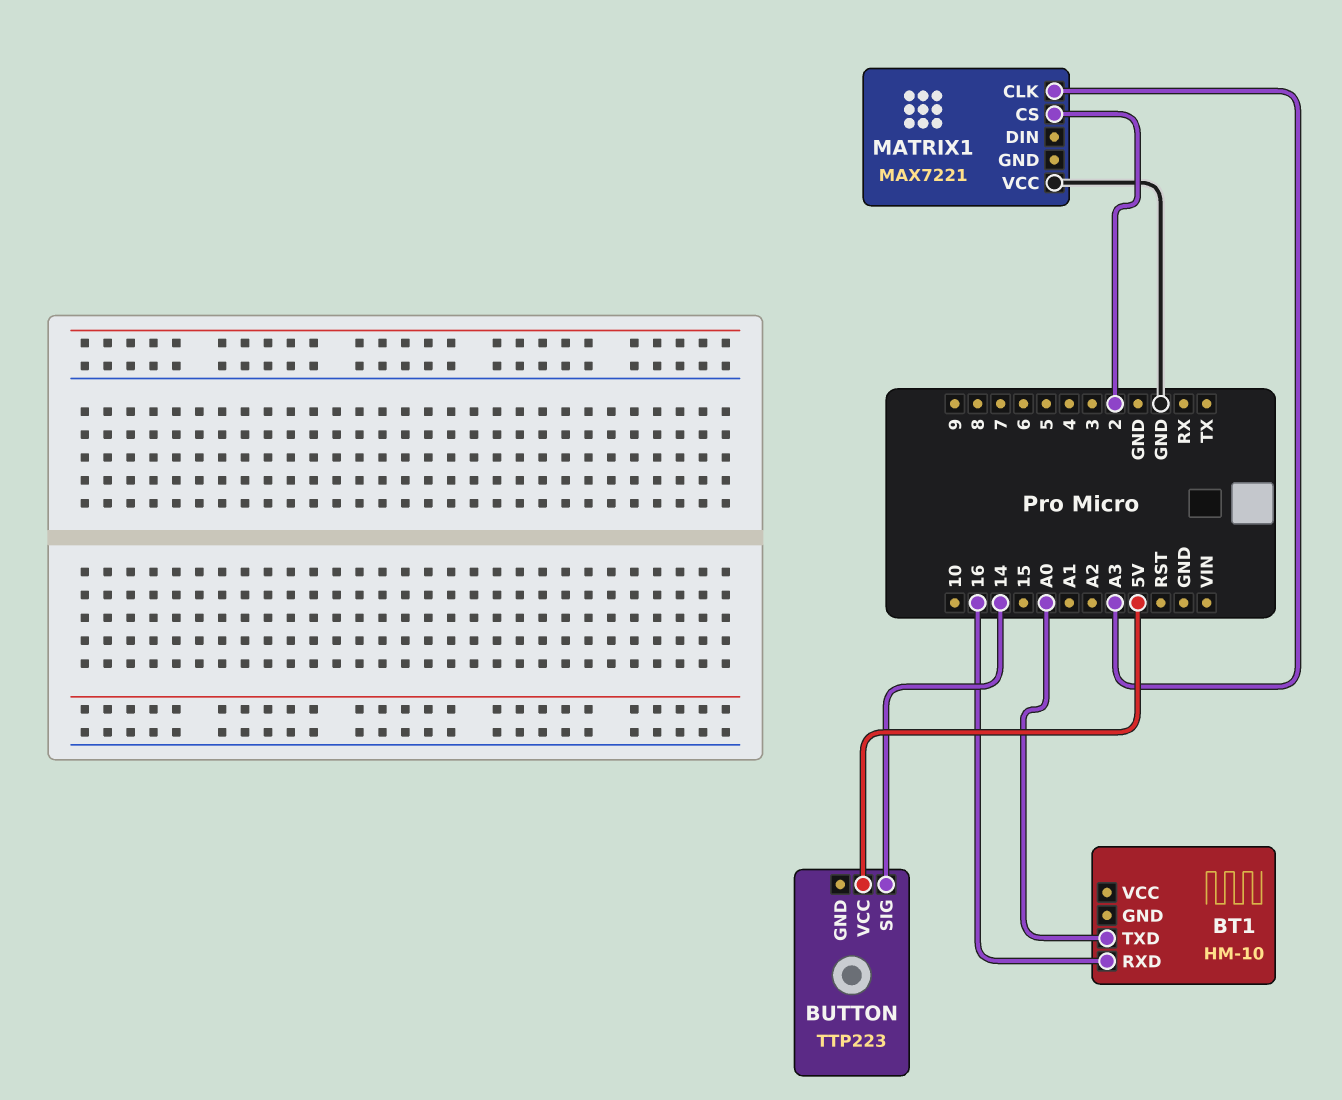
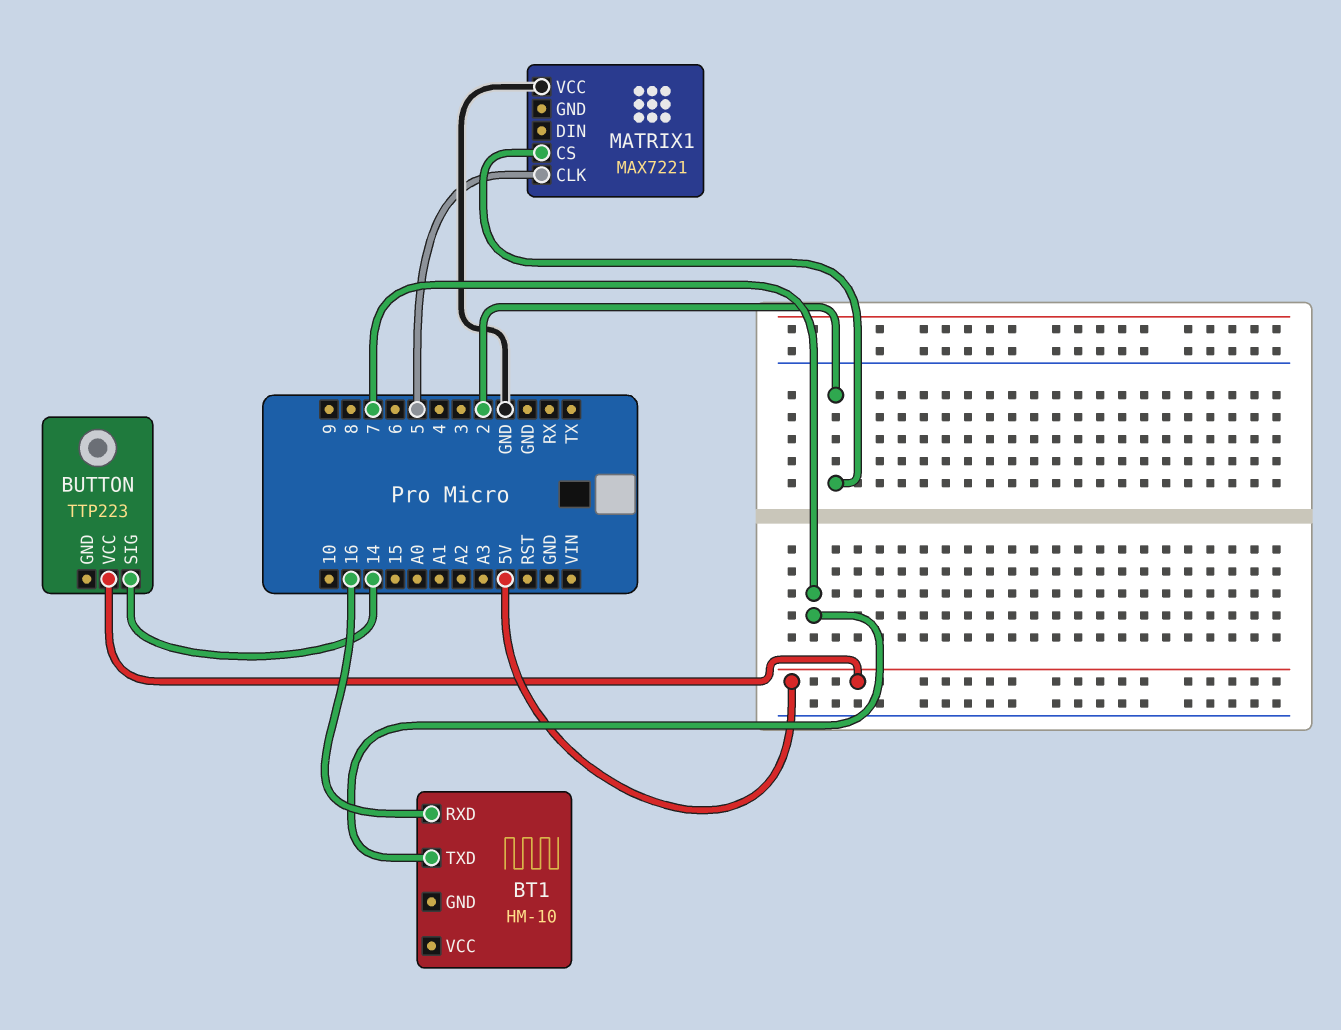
BT1 pin TXD: A0 -> 7
MATRIX1 pin CLK: A3 -> 5

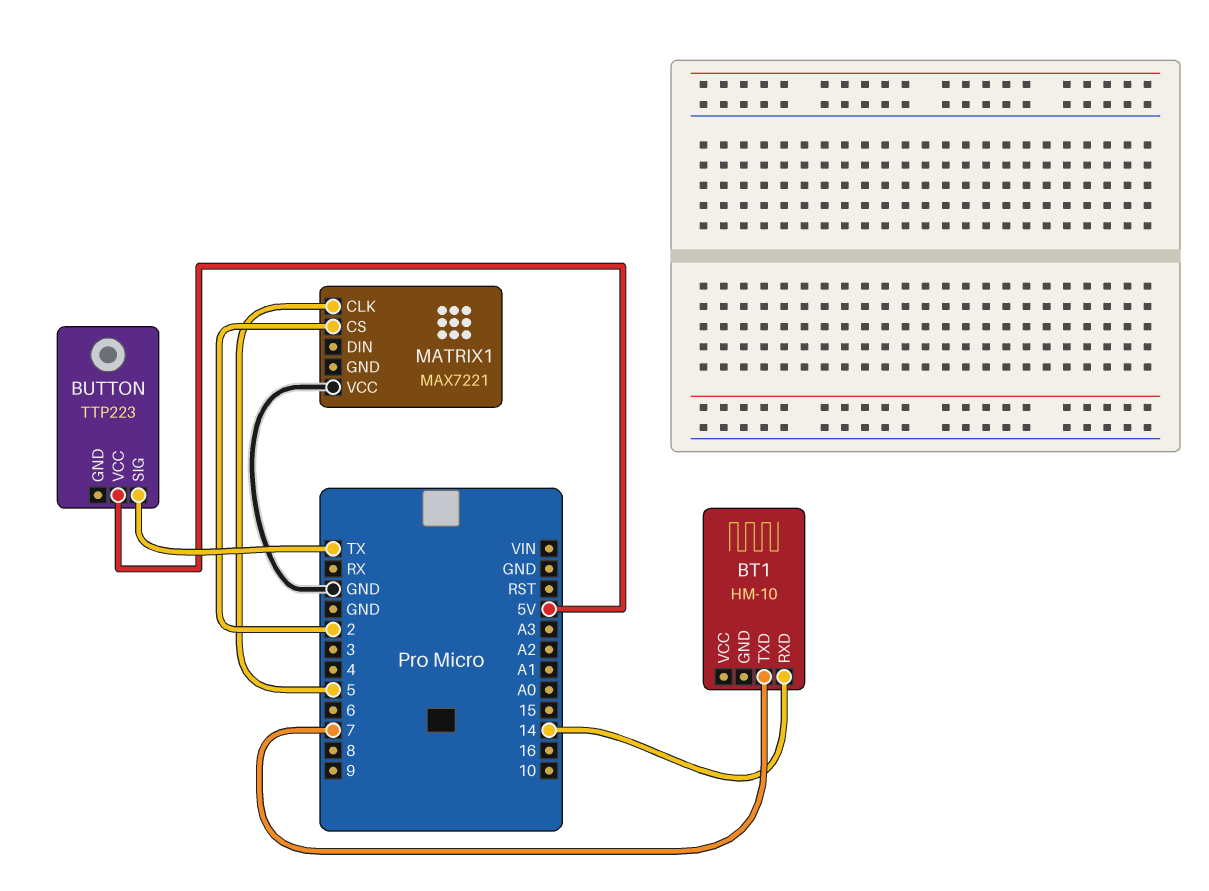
BT1 pin RXD: 16 -> 14
BUTTON pin SIG: 14 -> TX

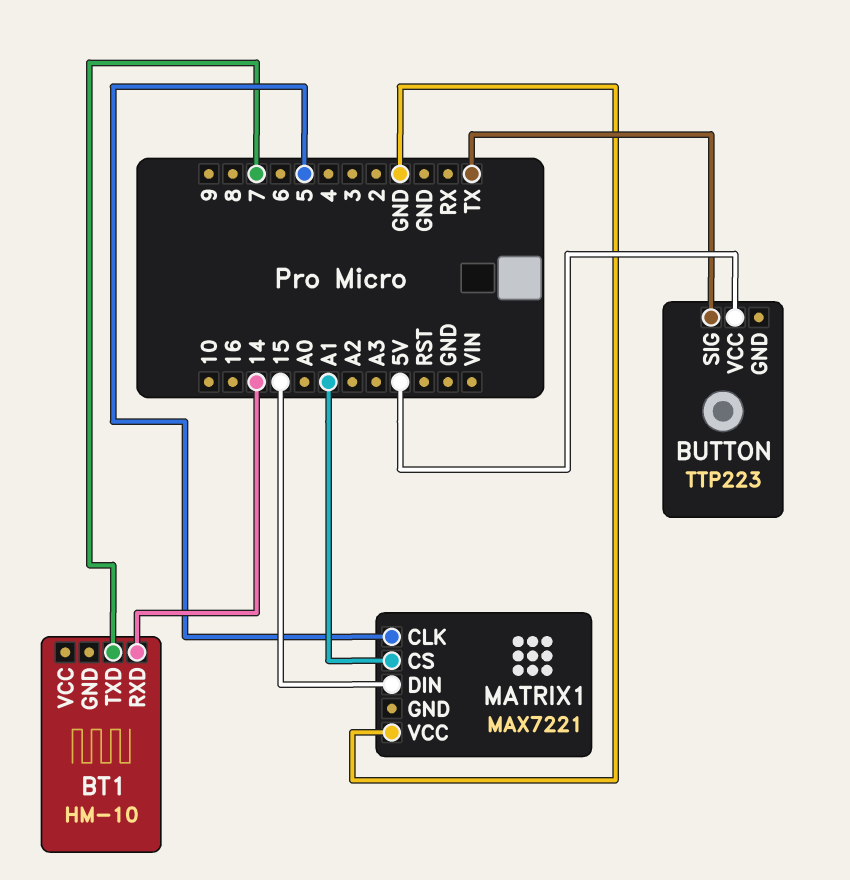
MATRIX1 pin CS: 2 -> A1
MATRIX1 pin DIN: none -> 15

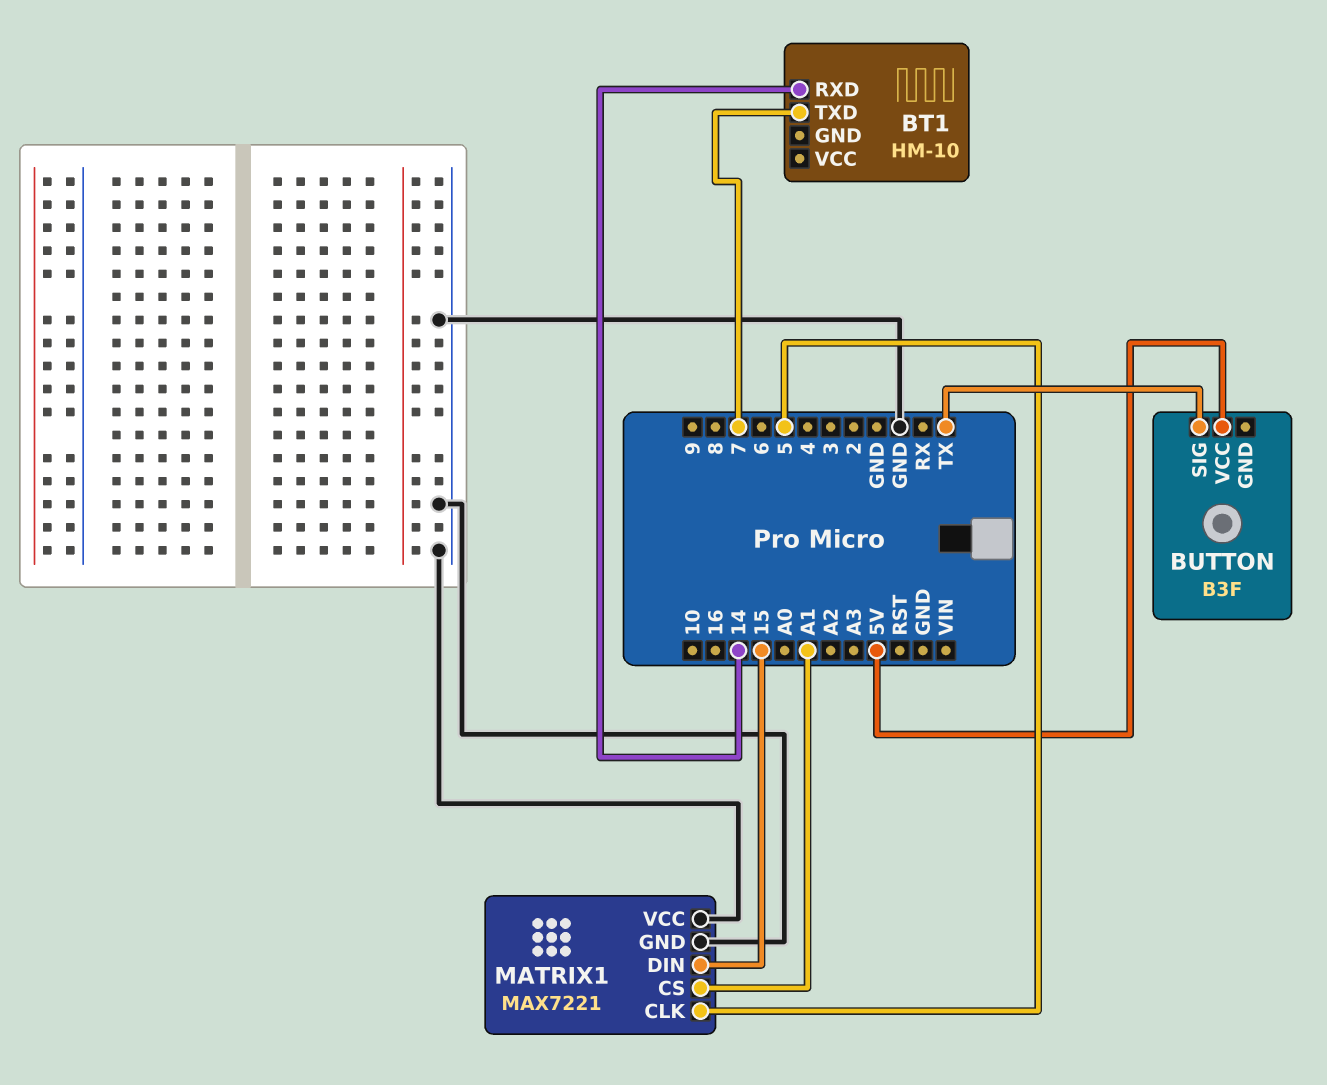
BUTTON: TTP223 -> B3F
MATRIX1 pin GND: none -> GND

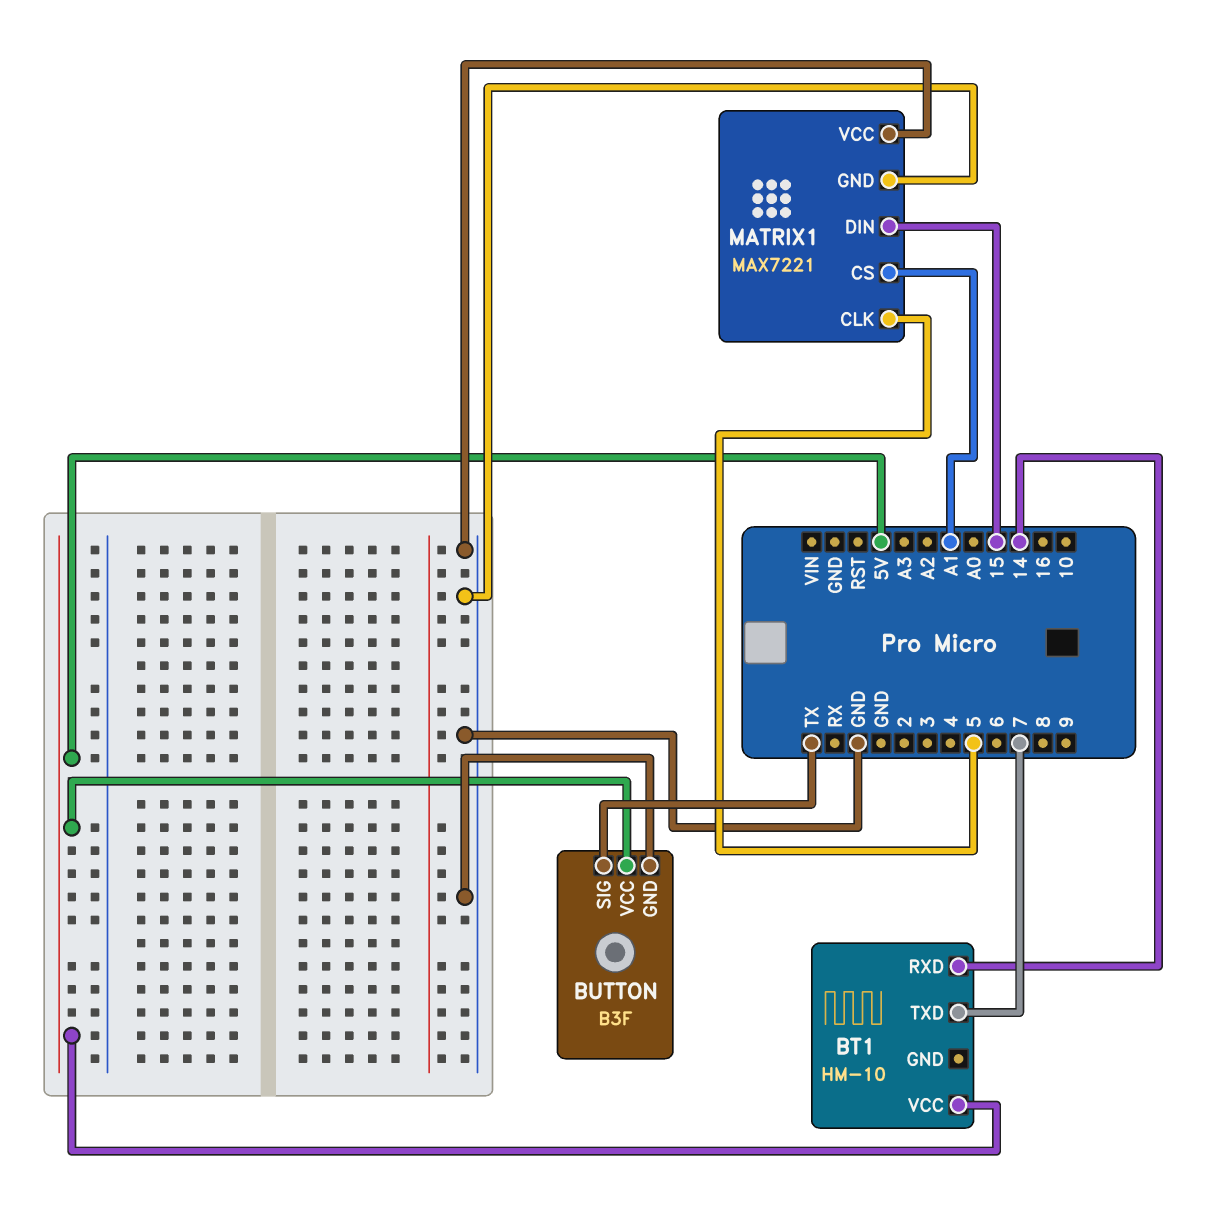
BT1 pin VCC: none -> 5V
BUTTON pin GND: none -> GND

